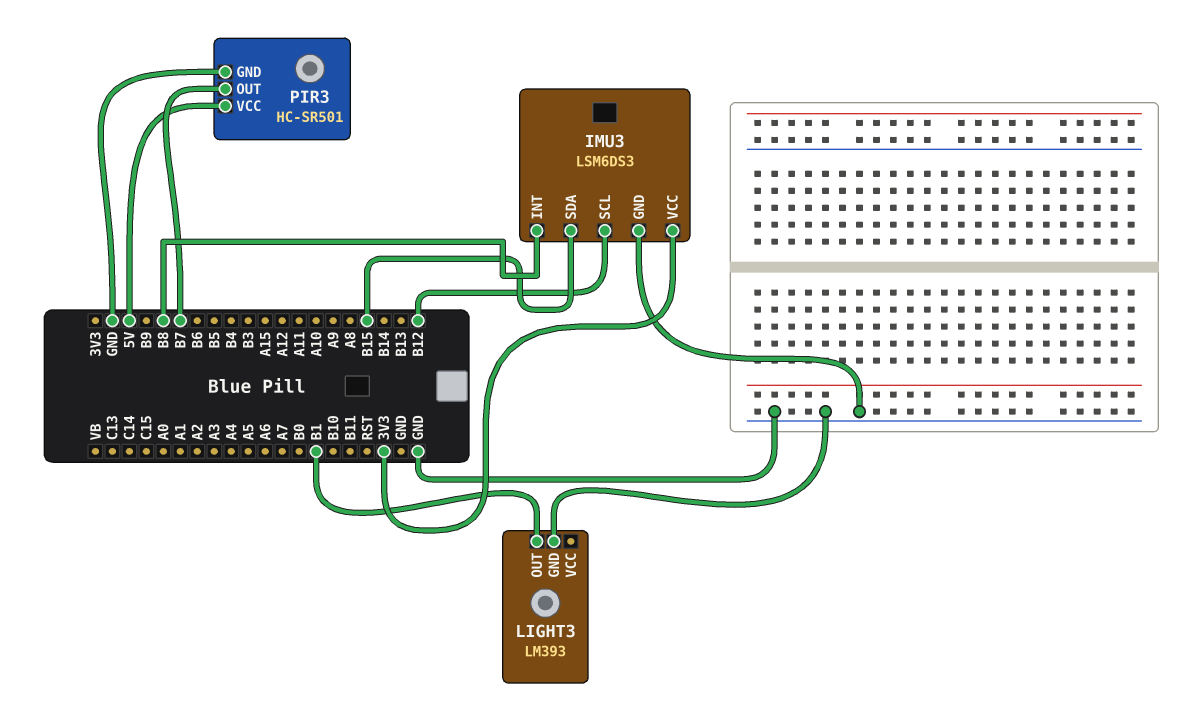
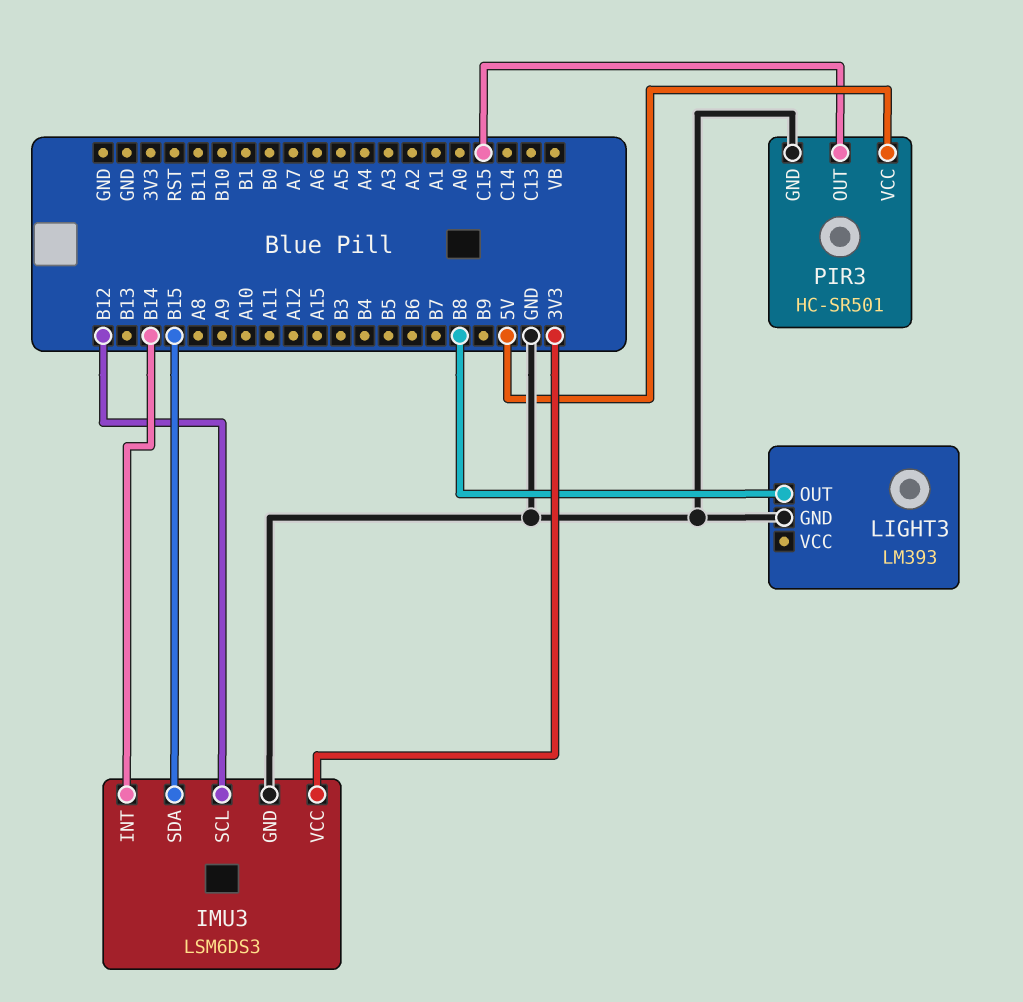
IMU3 pin INT: B8 -> B14
LIGHT3 pin OUT: B1 -> B8
PIR3 pin OUT: B7 -> C15

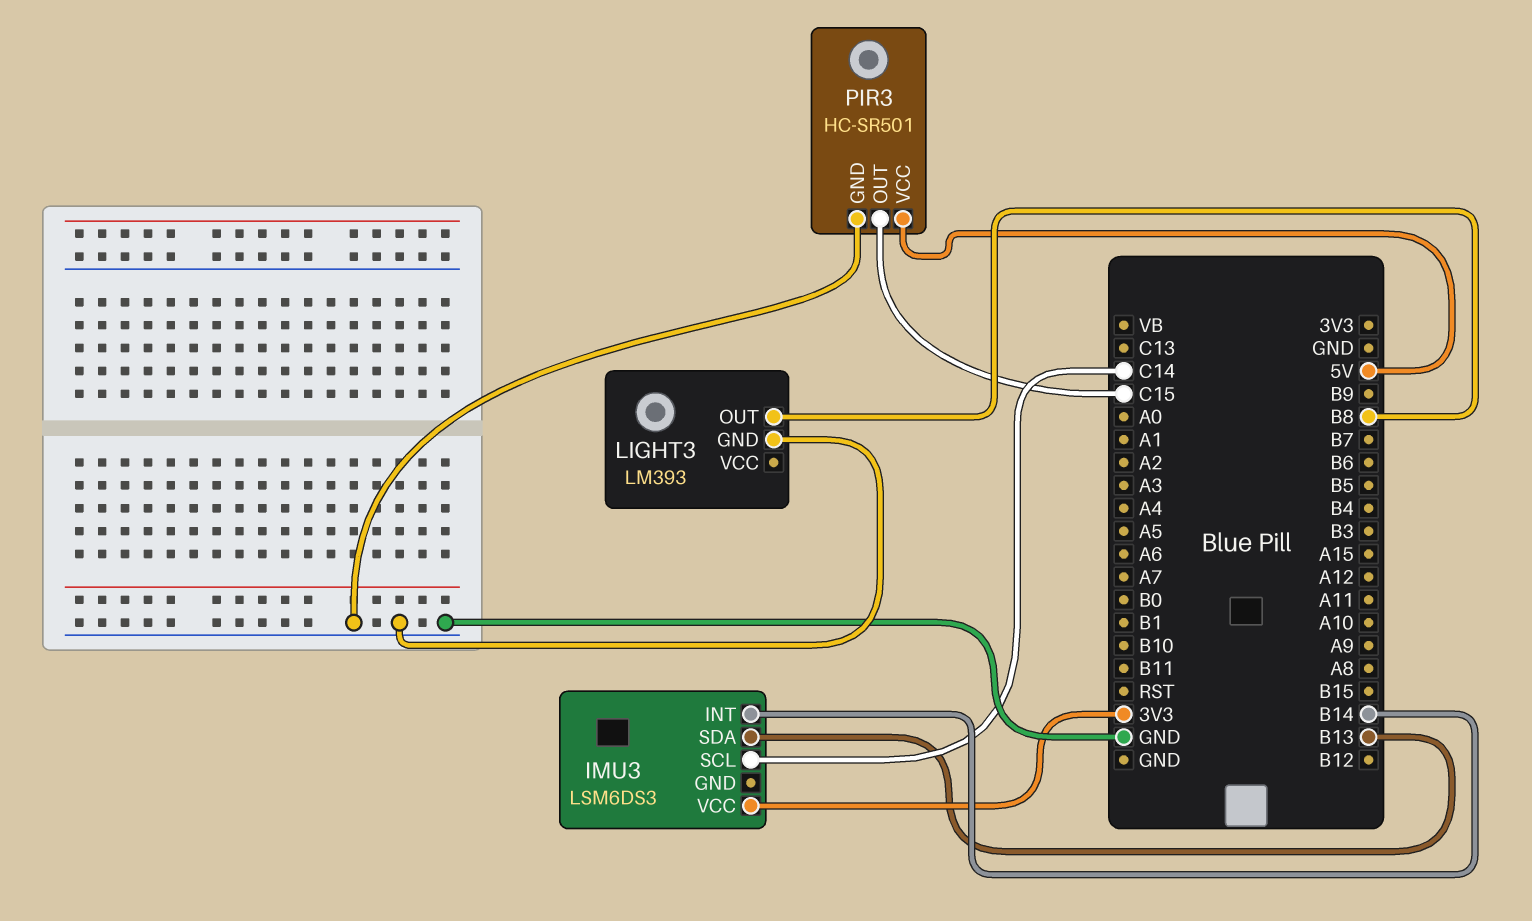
IMU3 pin GND: GND -> none
IMU3 pin SCL: B12 -> C14
IMU3 pin SDA: B15 -> B13

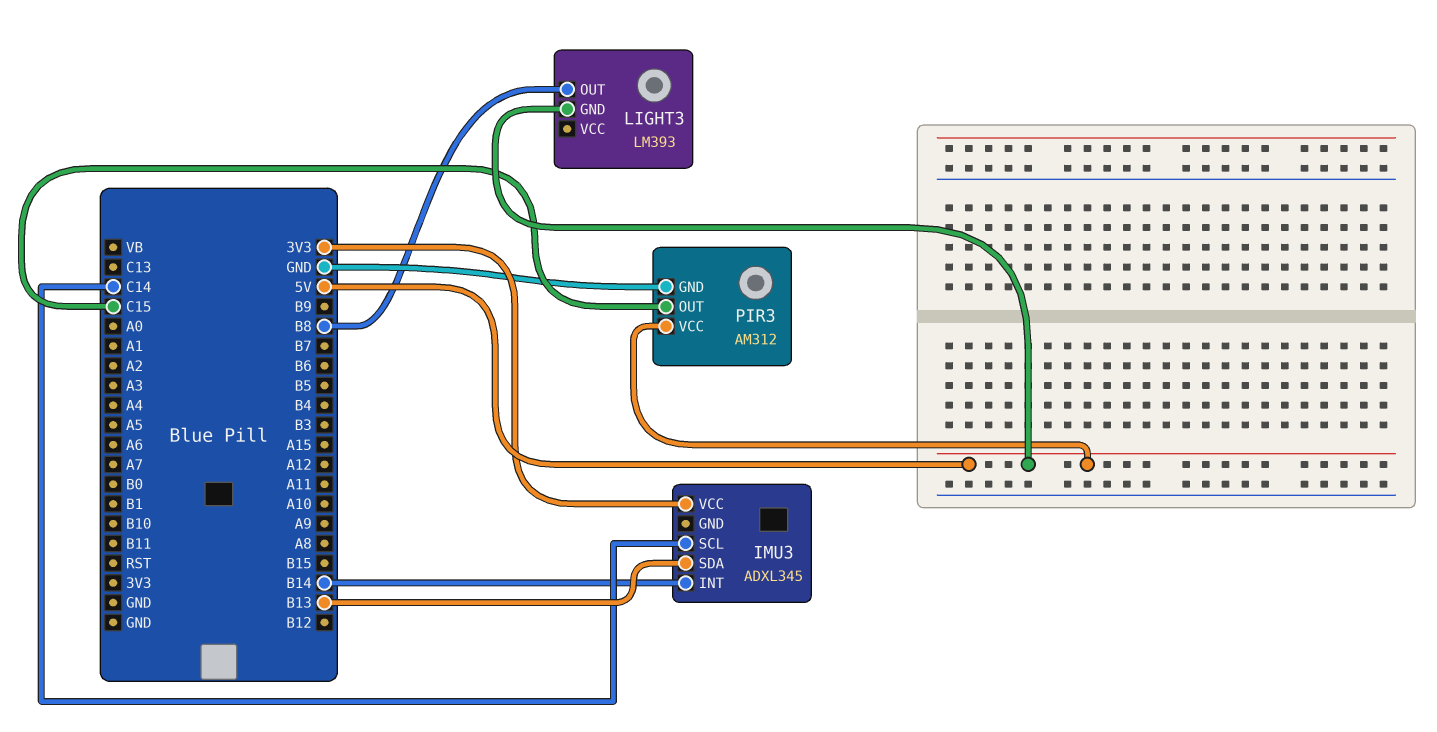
IMU3: LSM6DS3 -> ADXL345
LIGHT3 pin GND: GND -> 5V
PIR3: HC-SR501 -> AM312

